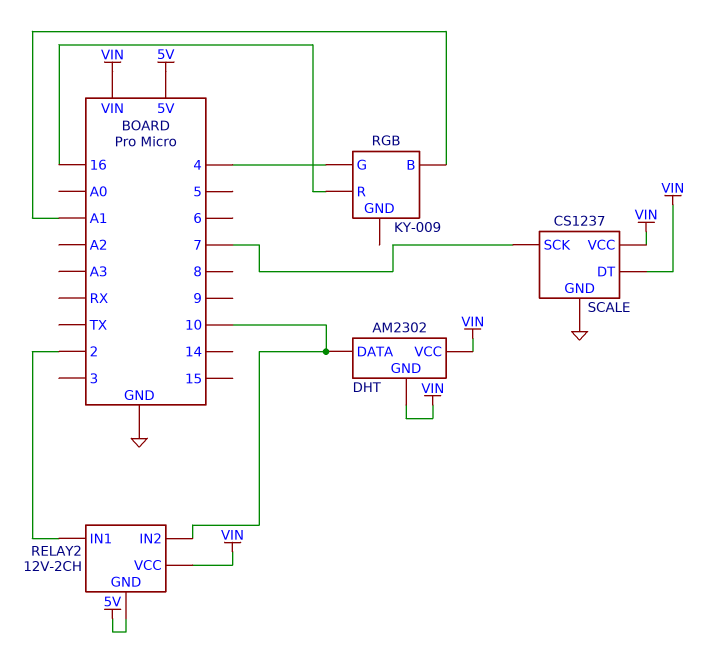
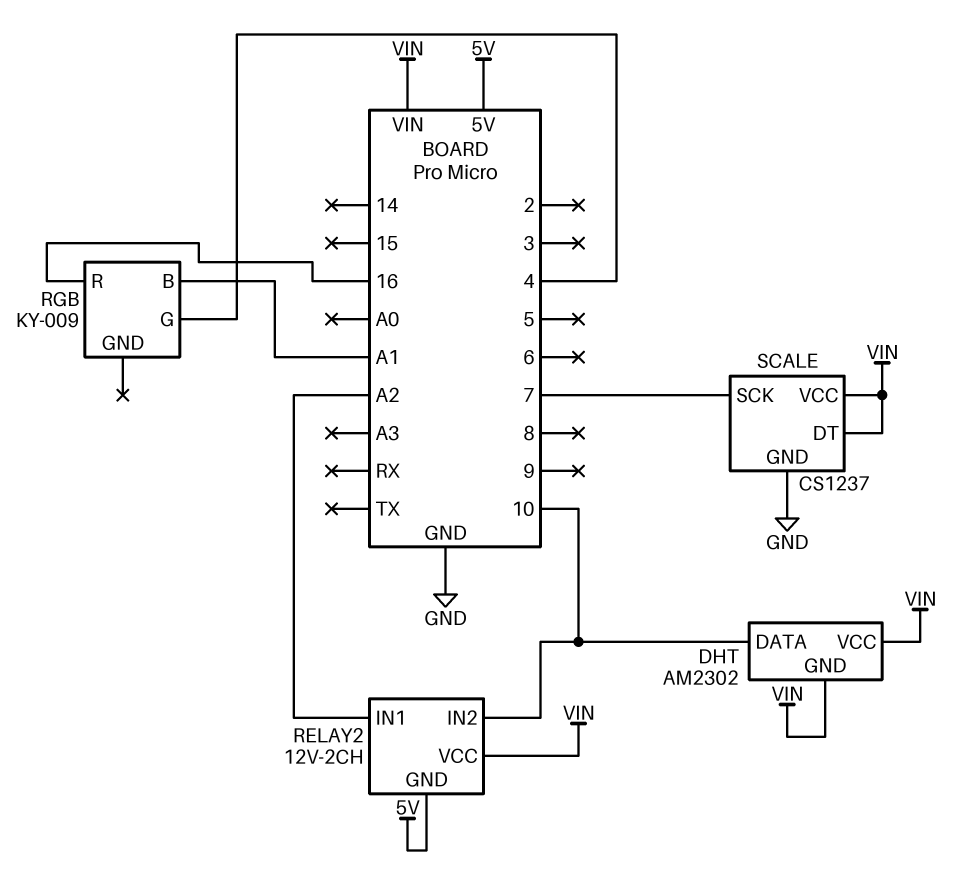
RELAY2 pin IN1: 2 -> A2

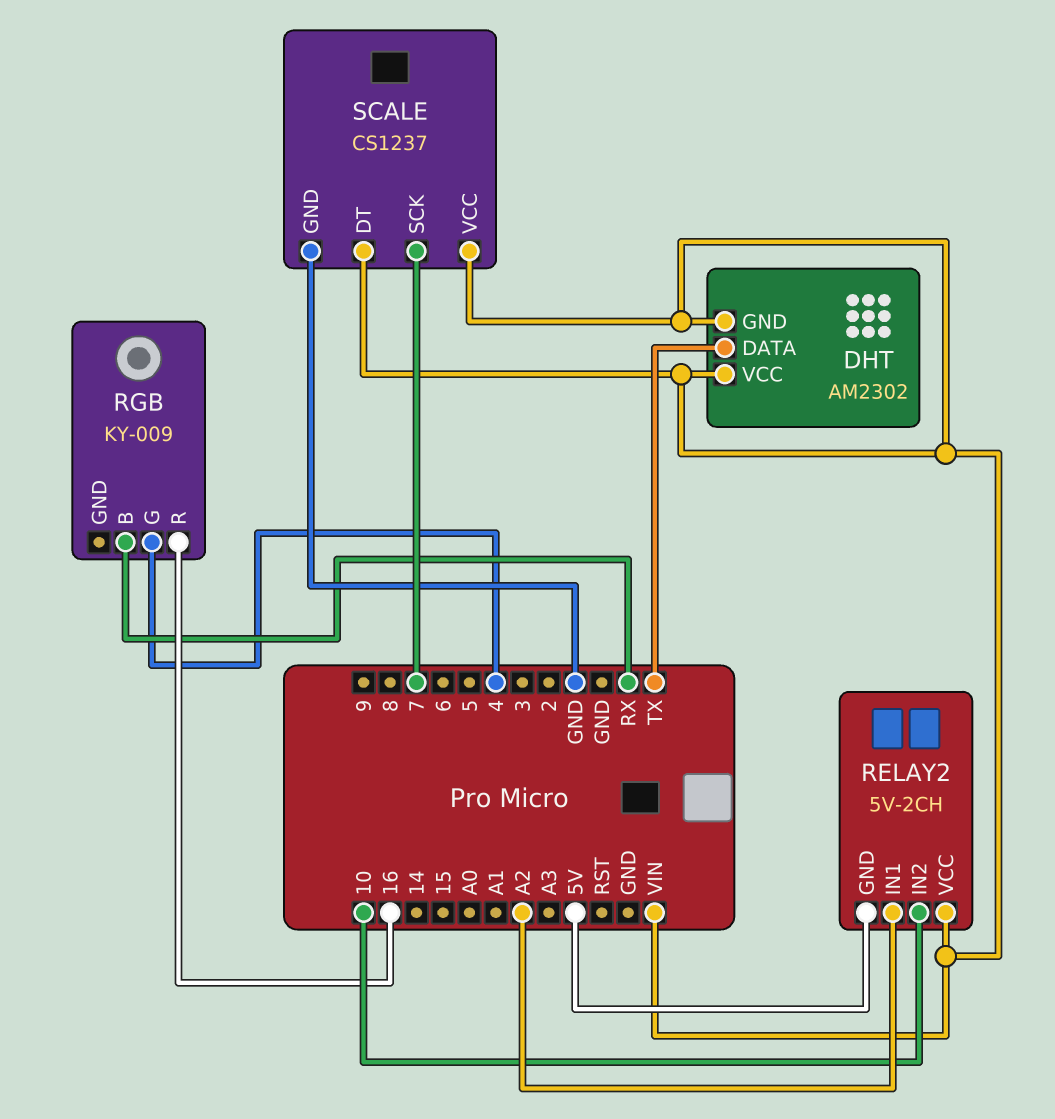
DHT pin DATA: 10 -> TX
RELAY2: 12V-2CH -> 5V-2CH
RGB pin B: A1 -> RX

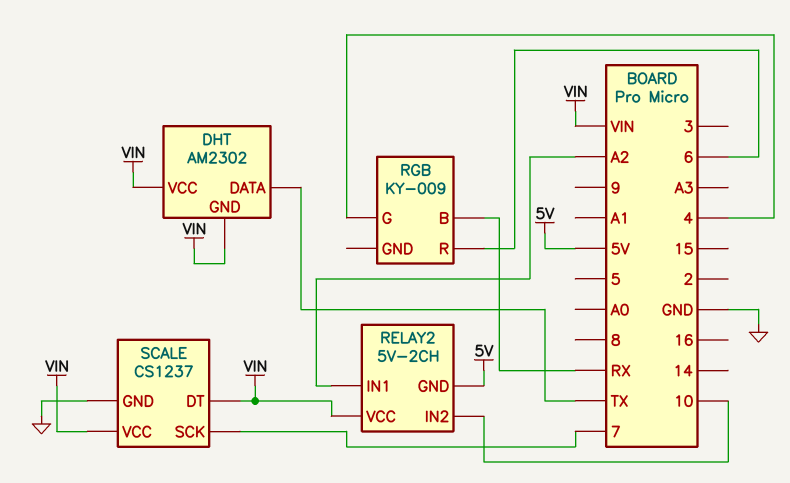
RGB pin R: 16 -> 6

